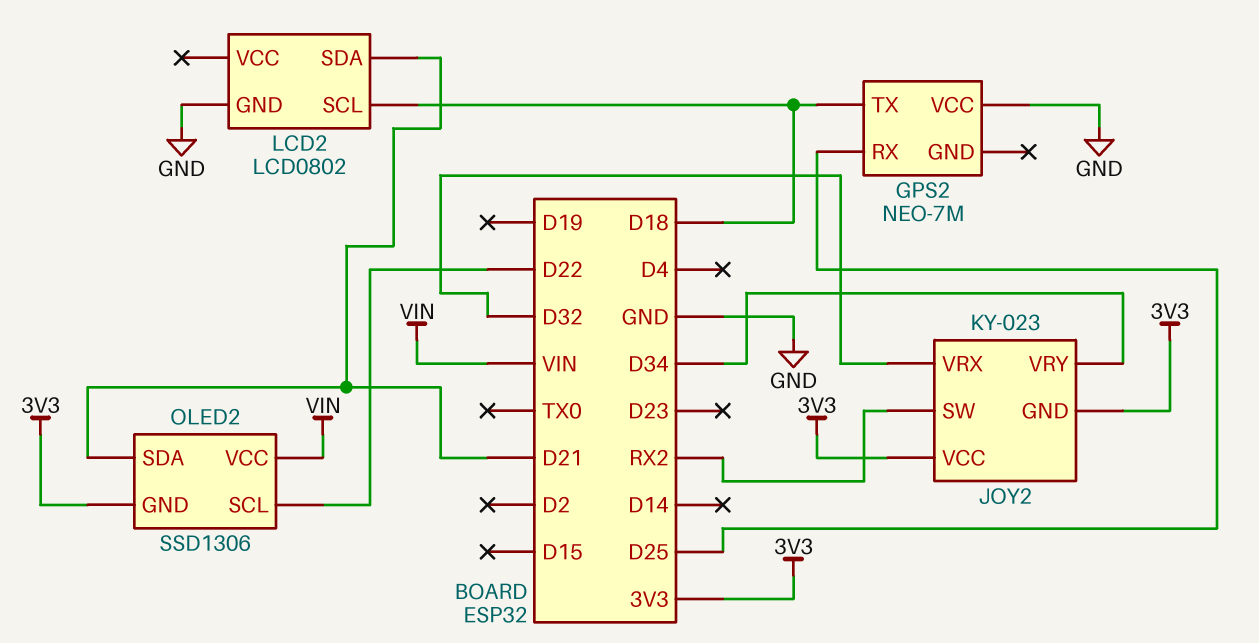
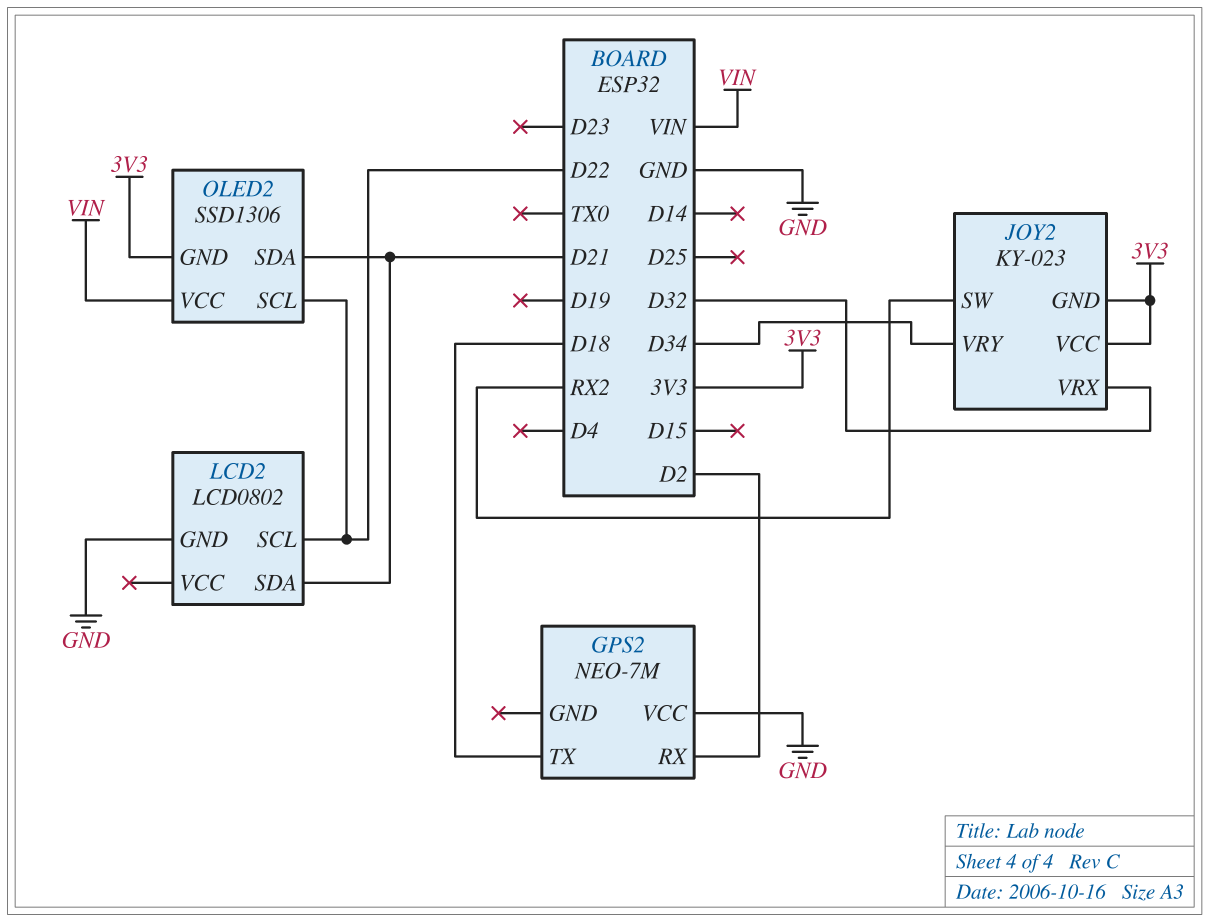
GPS2 pin RX: D25 -> D2
LCD2 pin SCL: D18 -> D22

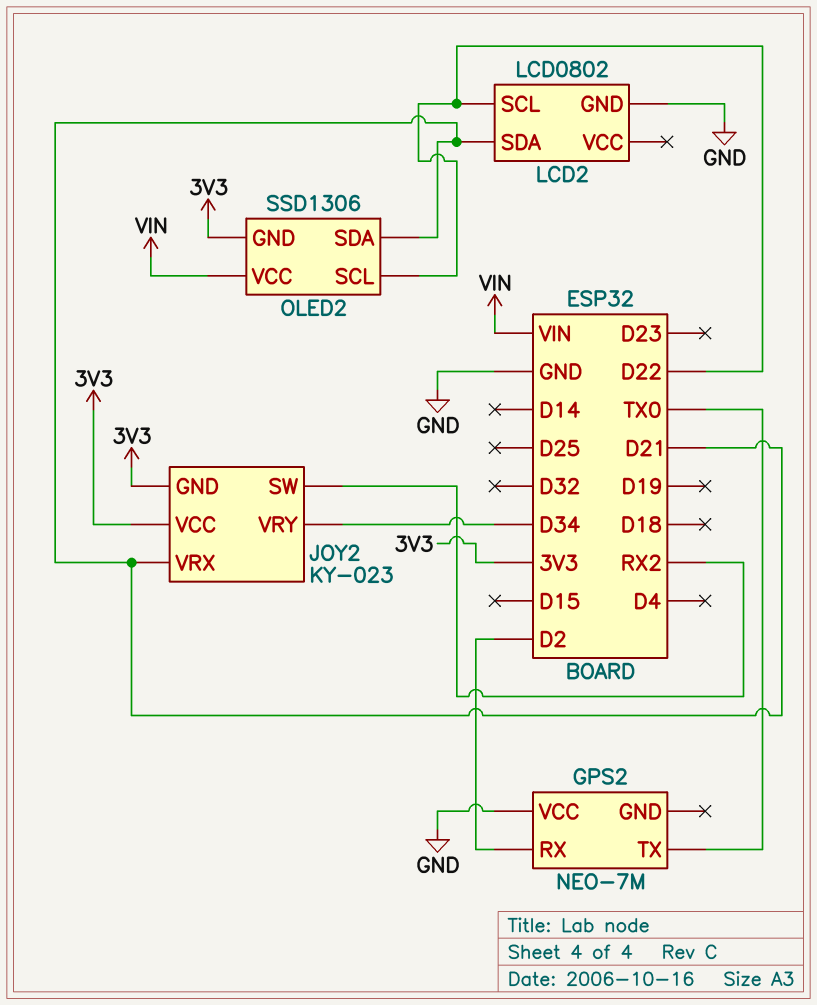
GPS2 pin TX: D18 -> TX0
JOY2 pin VRX: D32 -> D21

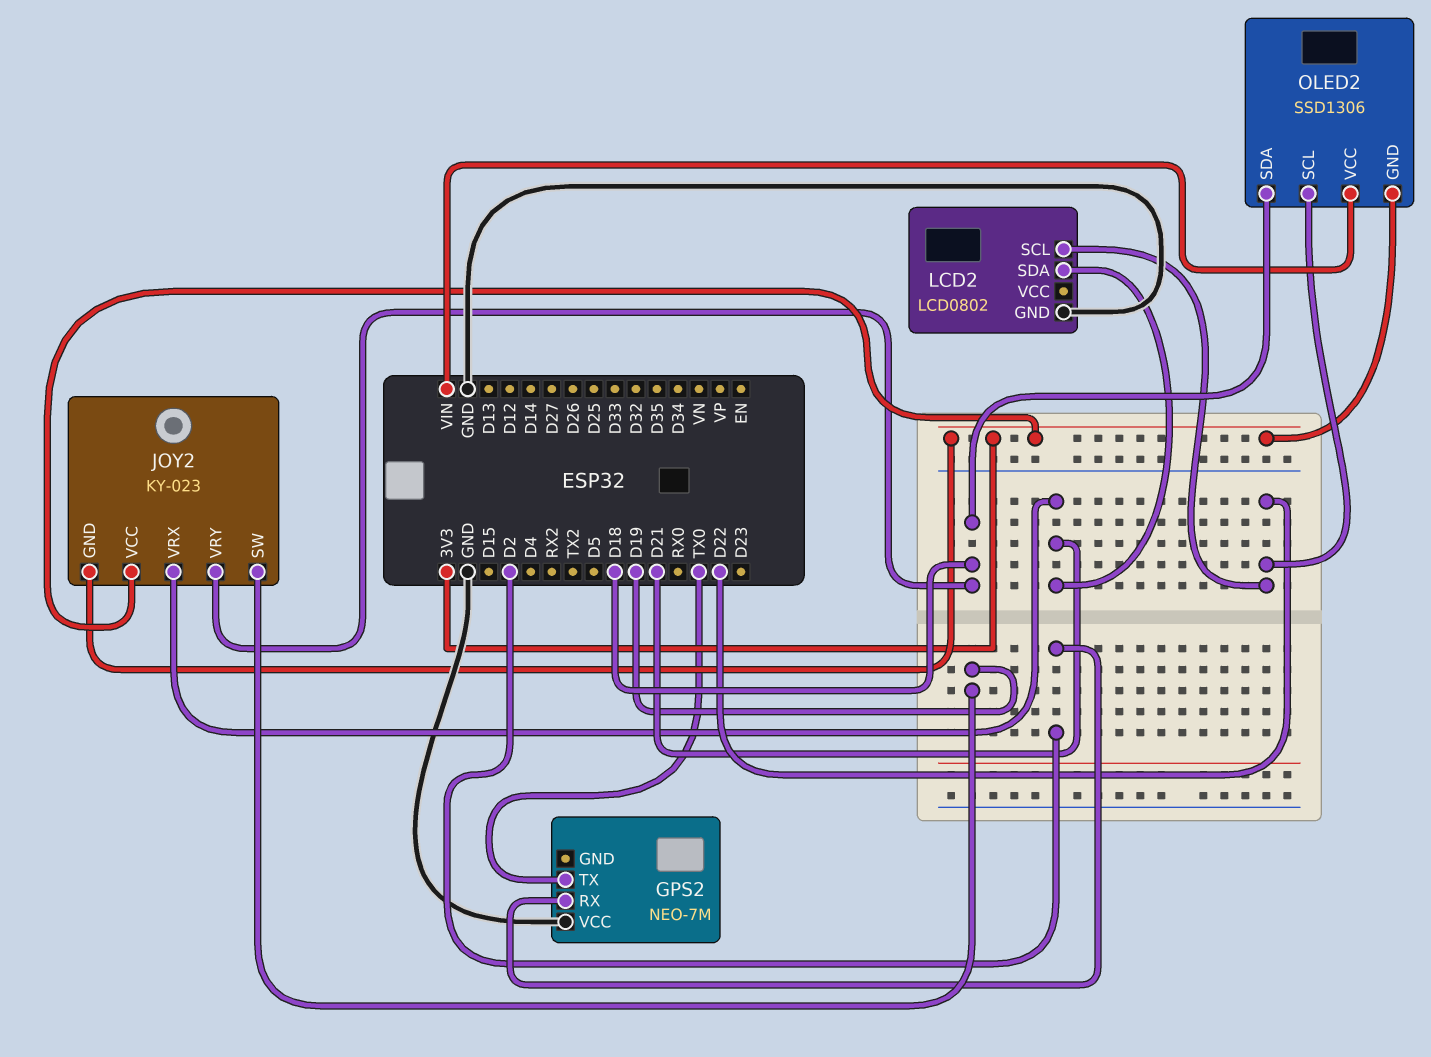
JOY2 pin SW: RX2 -> D19
JOY2 pin VRY: D34 -> D18
OLED2 pin SDA: D21 -> D18

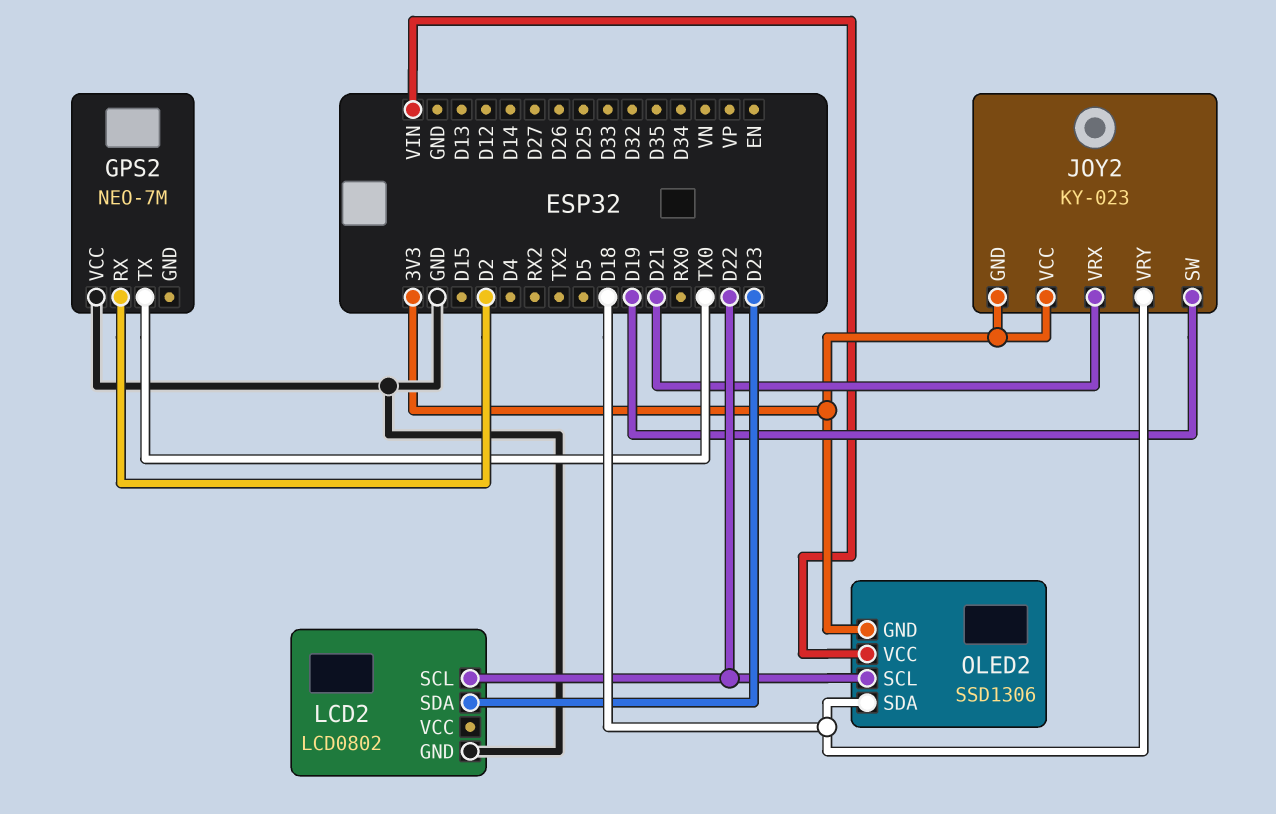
LCD2 pin SDA: D21 -> D23

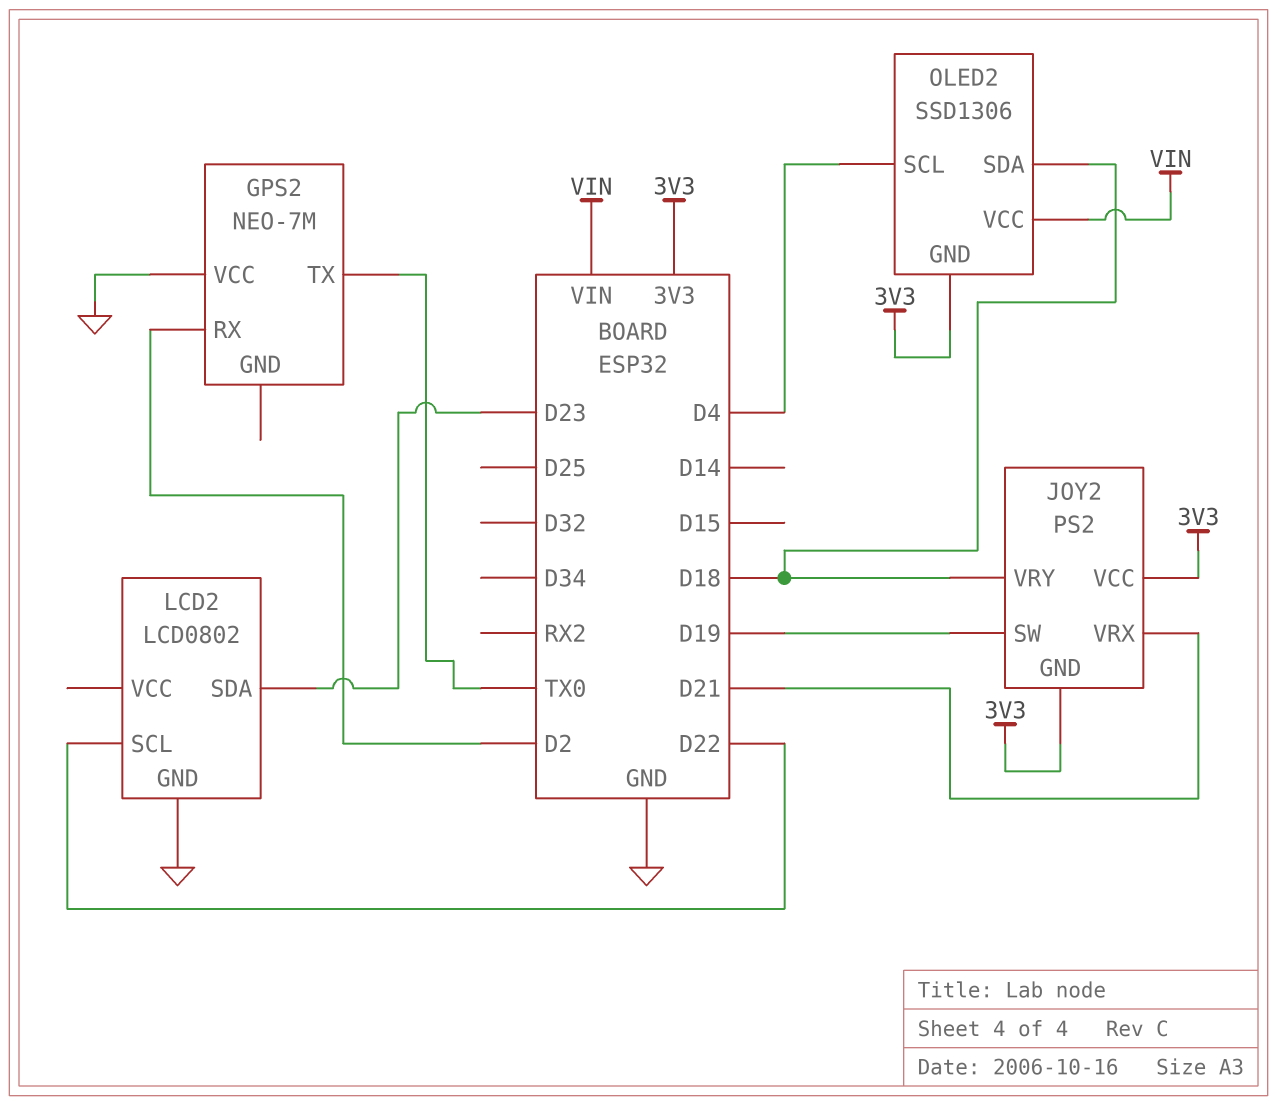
JOY2: KY-023 -> PS2
OLED2 pin SCL: D22 -> D4

